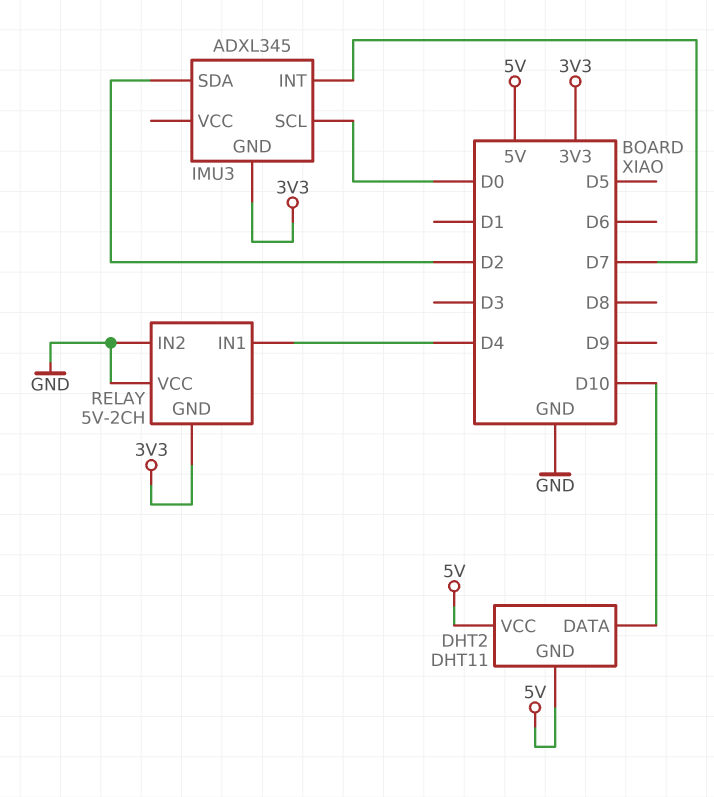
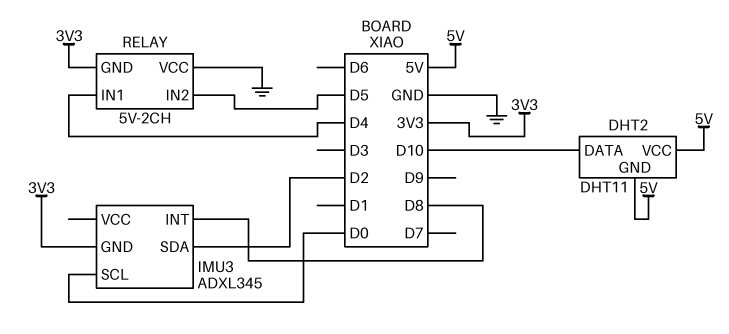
IMU3 pin INT: D7 -> D8
RELAY pin IN2: GND -> D5

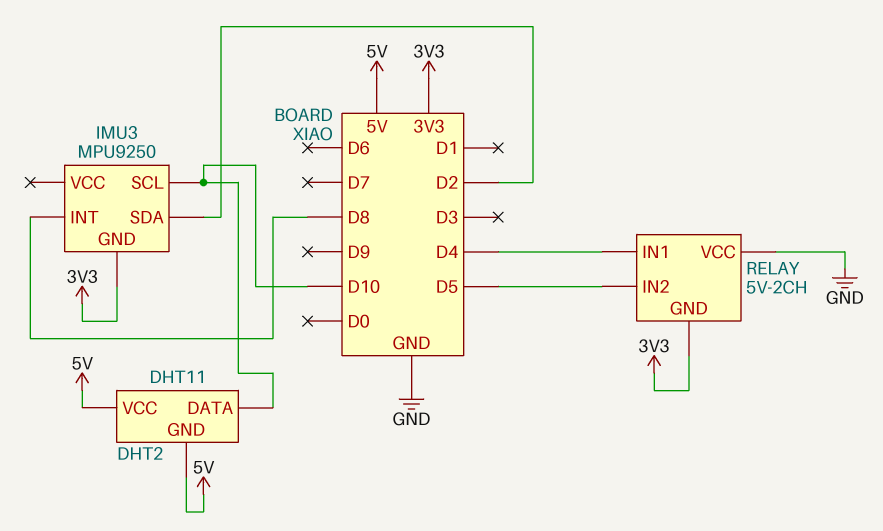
IMU3: ADXL345 -> MPU9250
IMU3 pin SCL: D0 -> D10

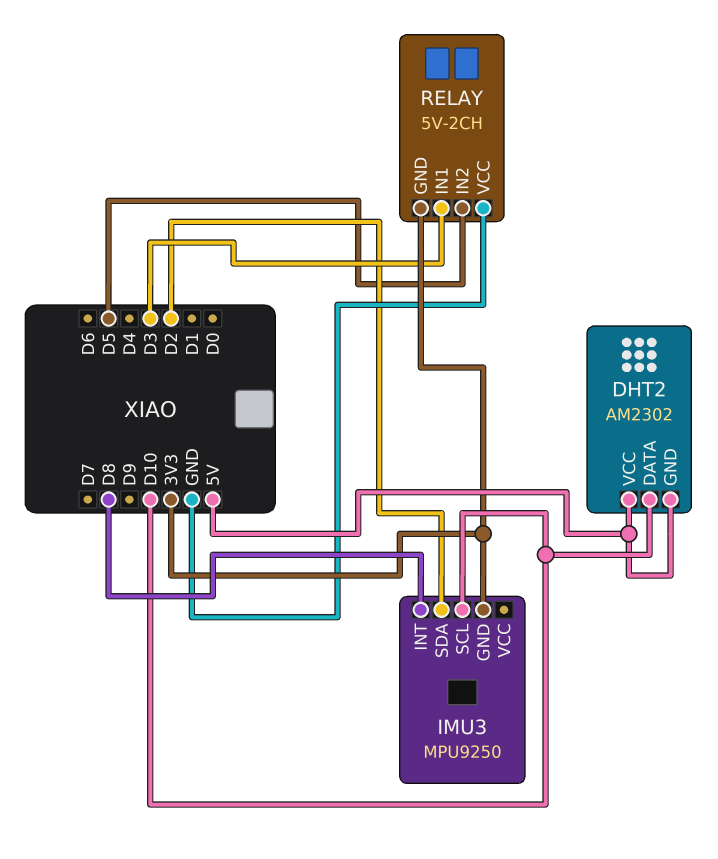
DHT2: DHT11 -> AM2302
RELAY pin IN1: D4 -> D3

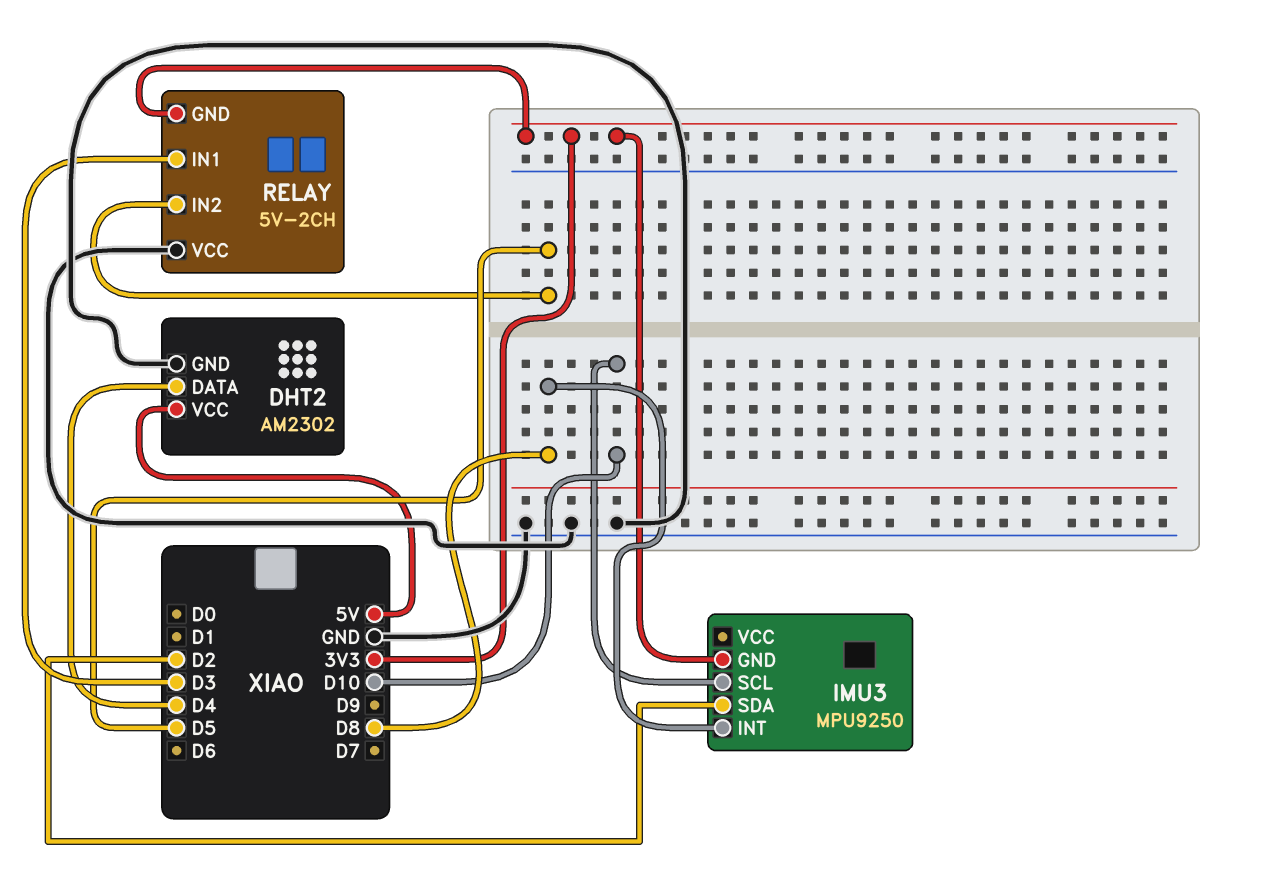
DHT2 pin DATA: D10 -> D4
DHT2 pin GND: 5V -> GND

